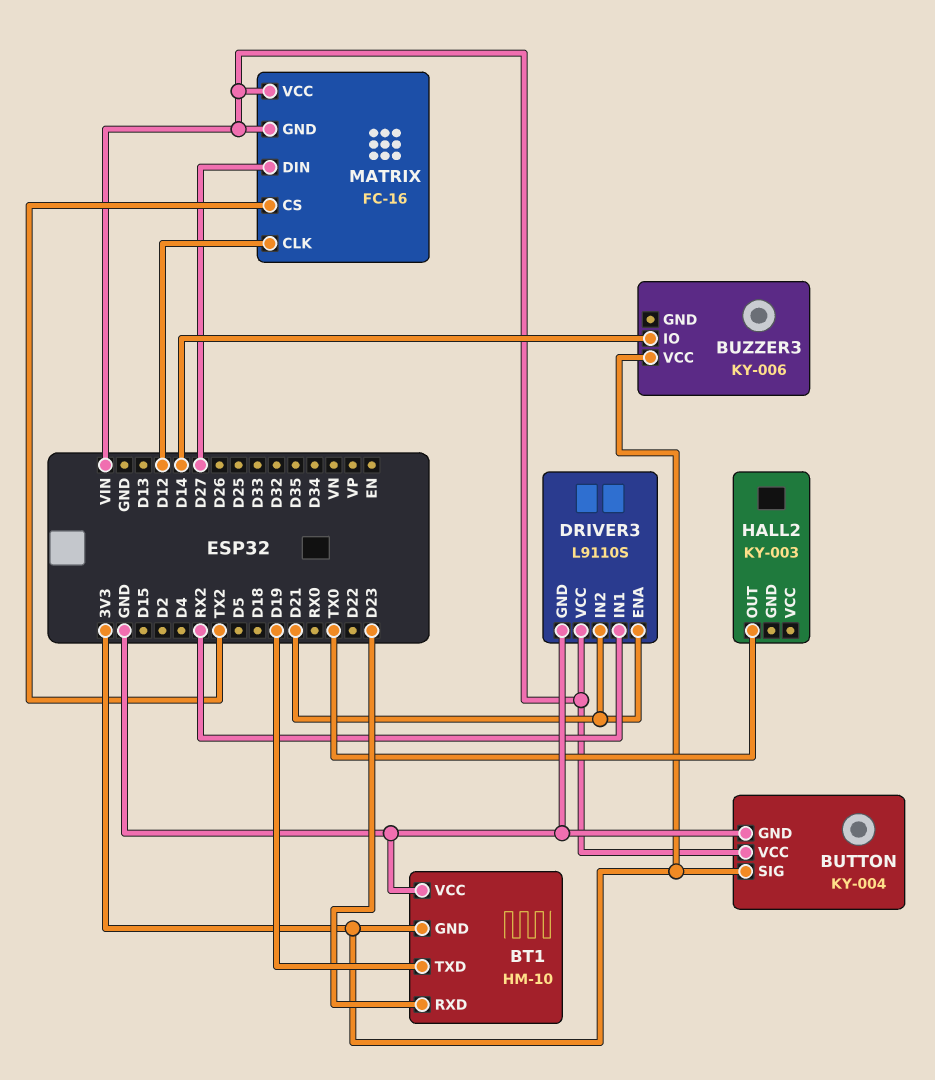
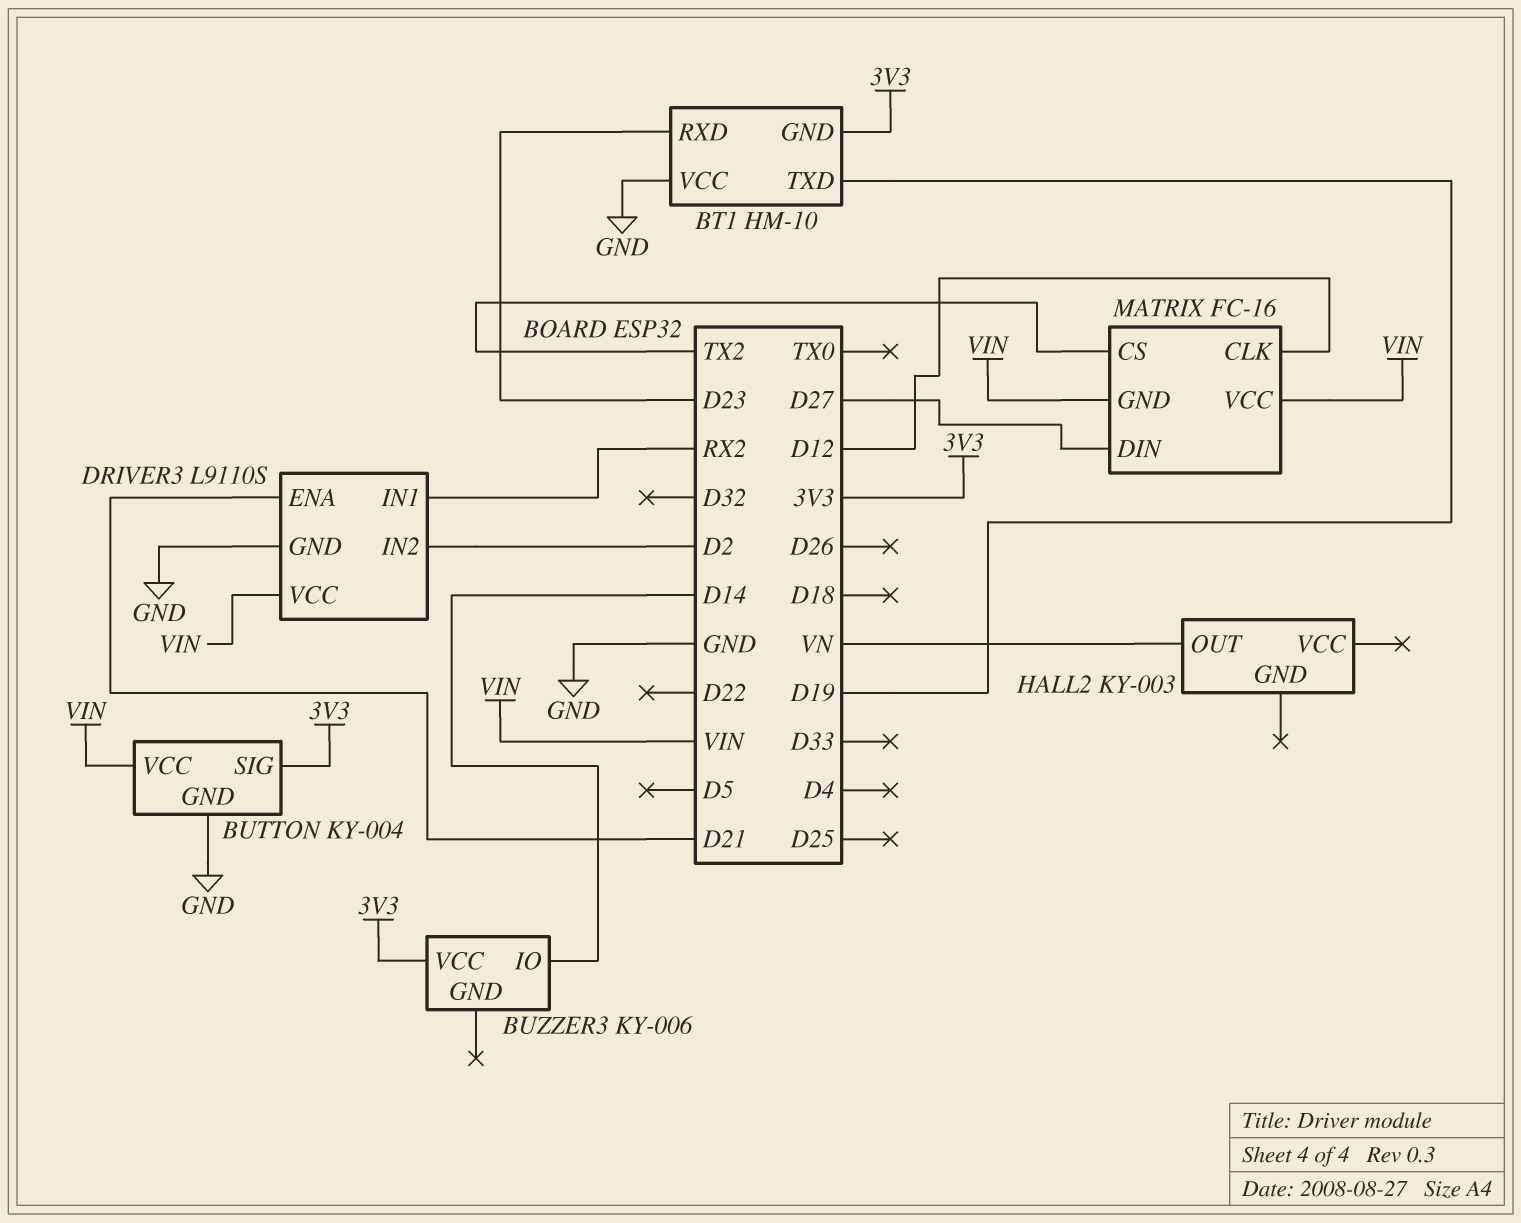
DRIVER3 pin IN2: D21 -> D2
HALL2 pin OUT: TX0 -> VN

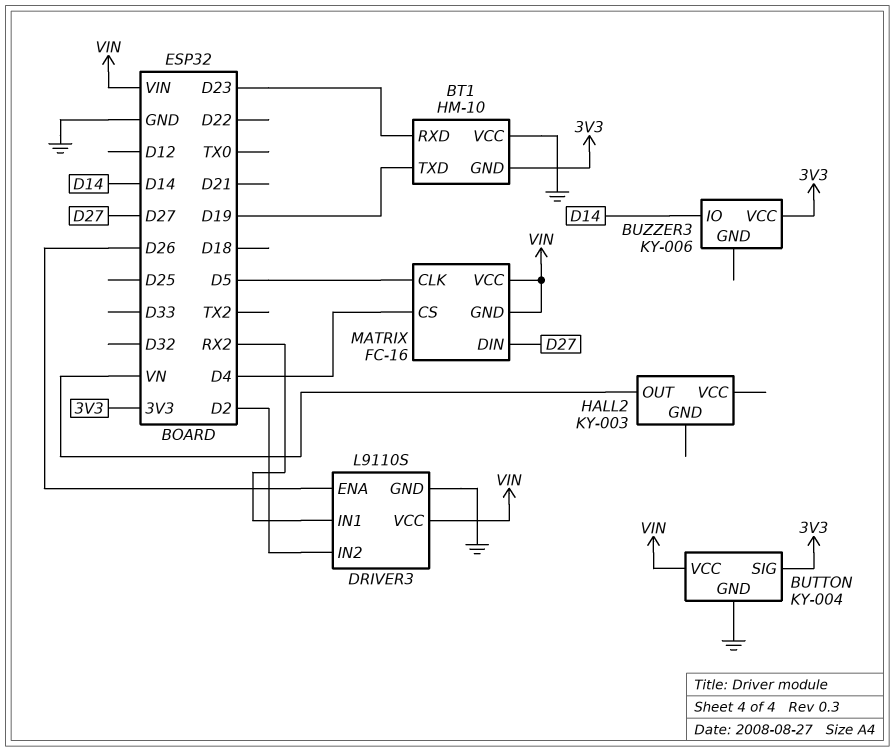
DRIVER3 pin ENA: D21 -> D26
MATRIX pin CLK: D12 -> D5
MATRIX pin CS: TX2 -> D4

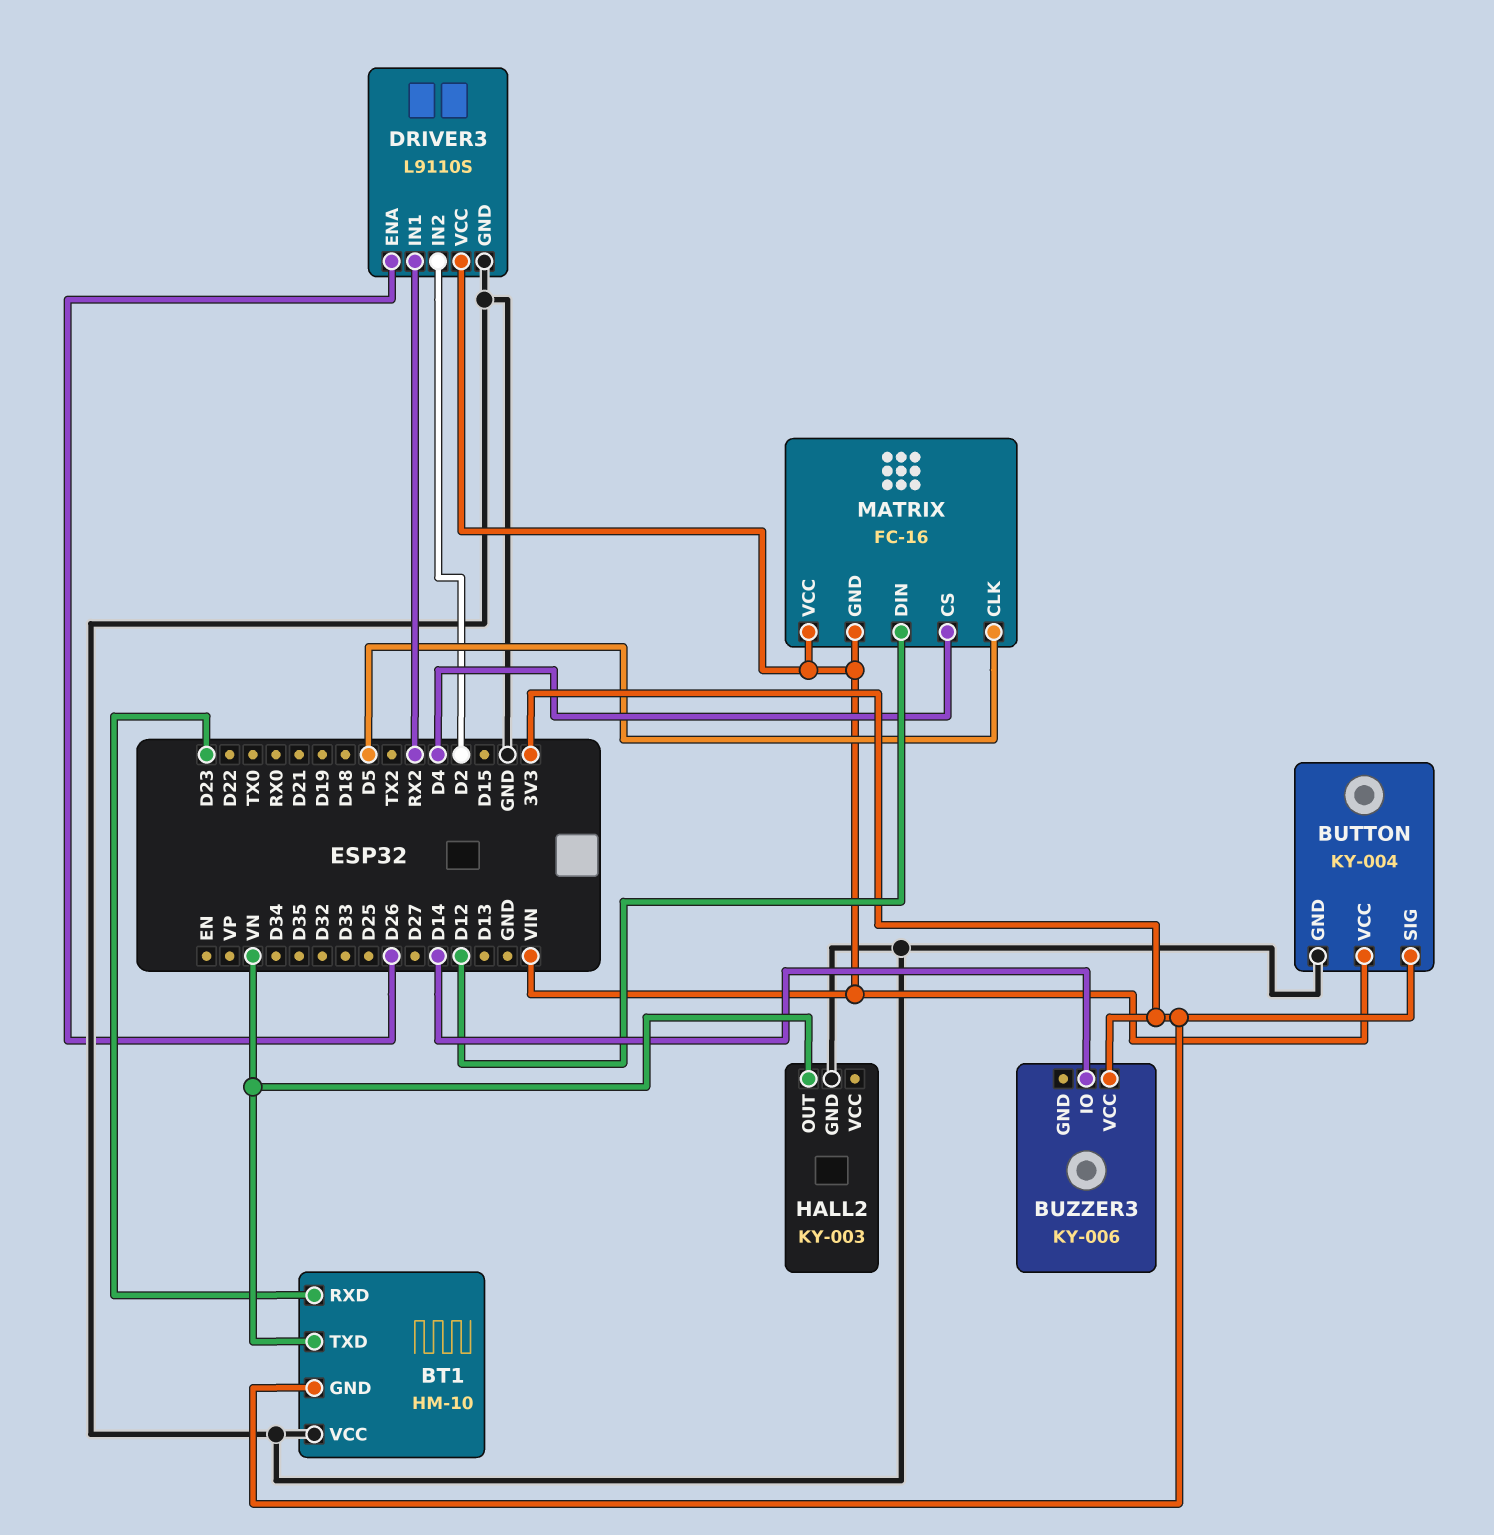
BT1 pin TXD: D19 -> VN
HALL2 pin GND: none -> GND
MATRIX pin DIN: D27 -> D12

